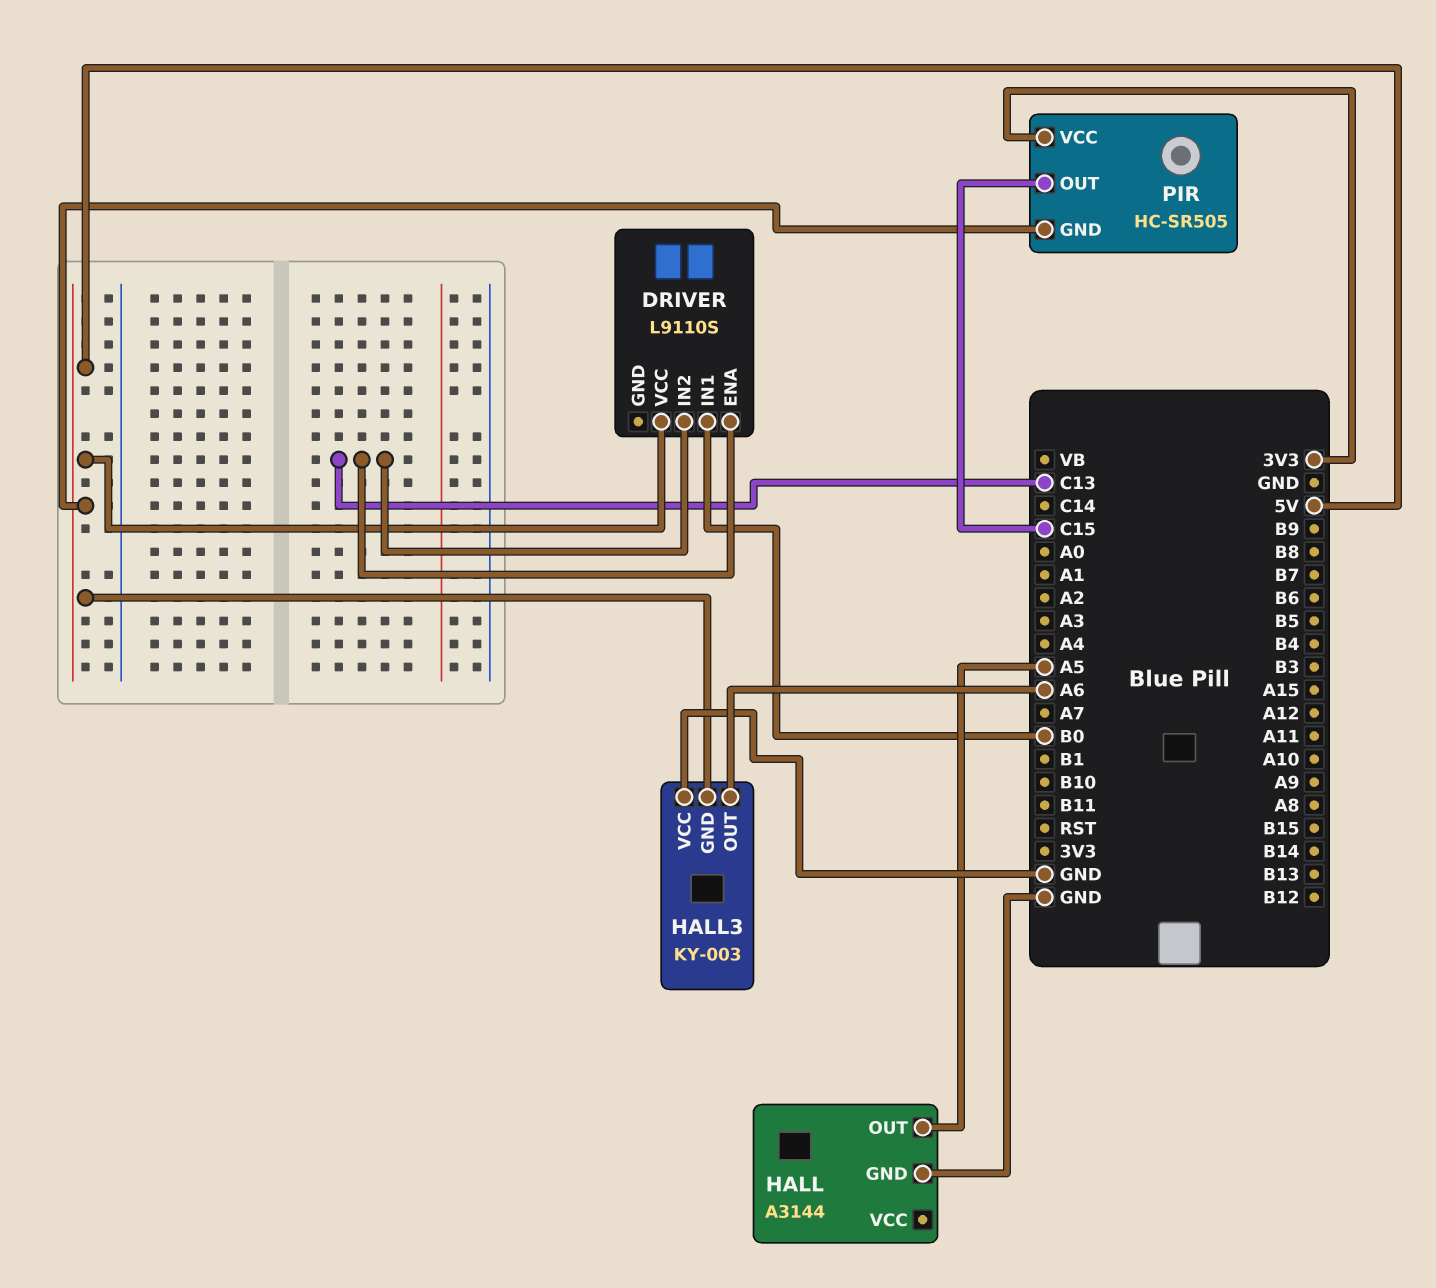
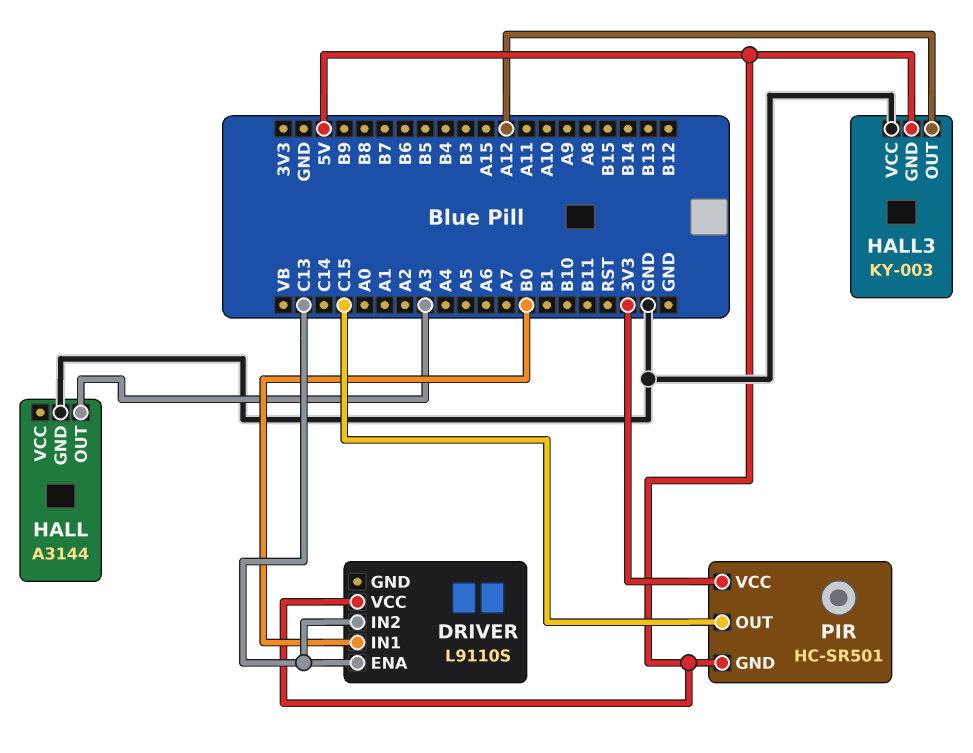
HALL pin OUT: A5 -> A3
HALL3 pin OUT: A6 -> A12
PIR: HC-SR505 -> HC-SR501

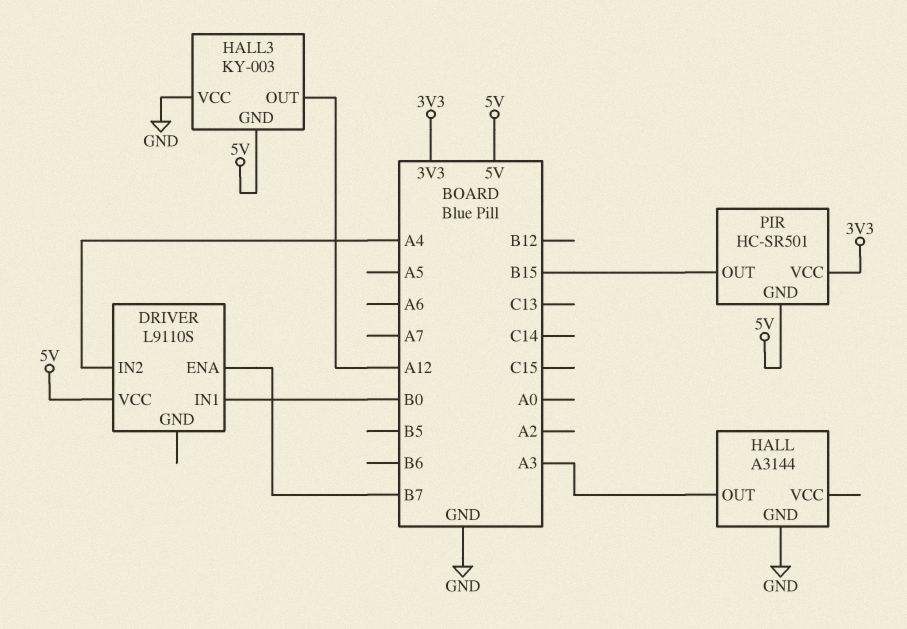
DRIVER pin ENA: C13 -> B7
DRIVER pin IN2: C13 -> A4
PIR pin OUT: C15 -> B15

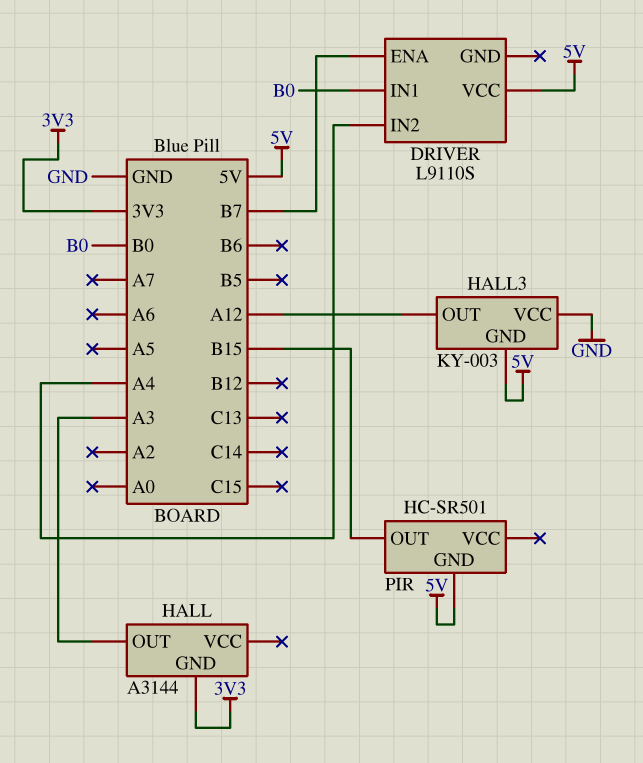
HALL pin GND: GND -> 3V3
PIR pin VCC: 3V3 -> none

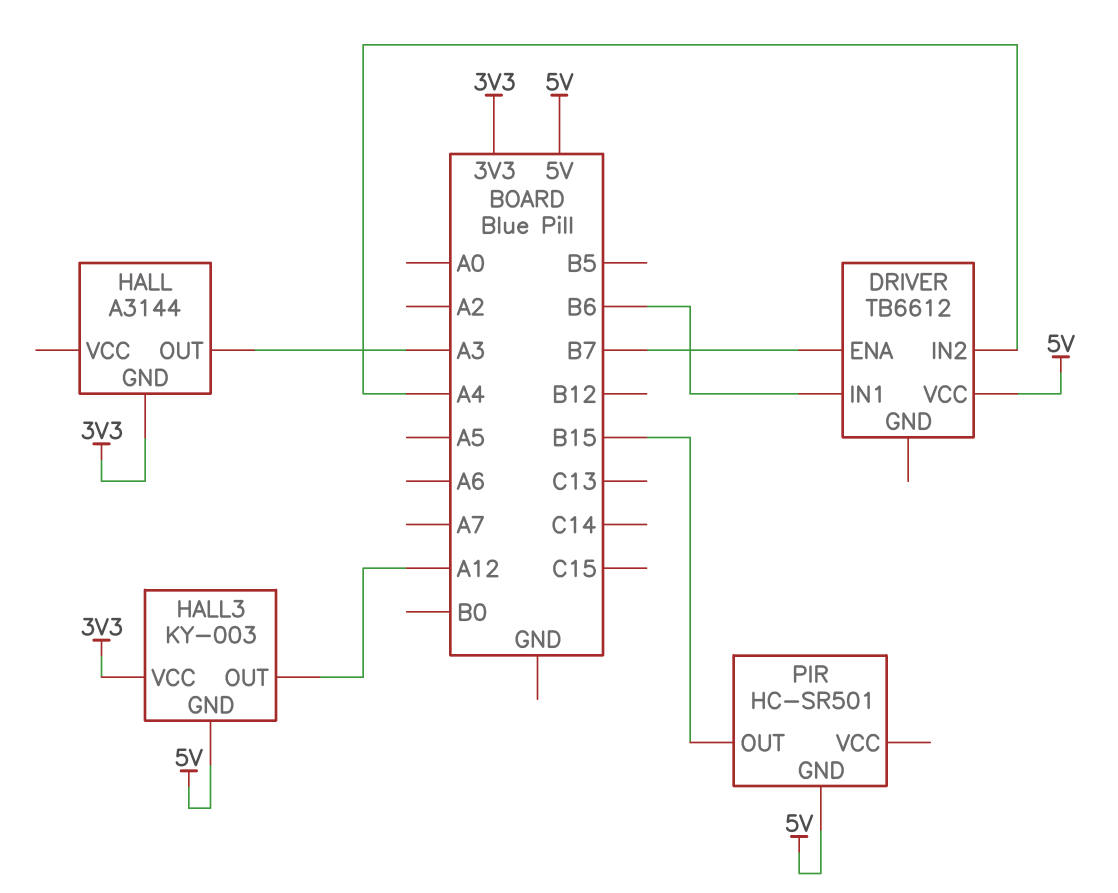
DRIVER: L9110S -> TB6612
DRIVER pin IN1: B0 -> B6
HALL3 pin VCC: GND -> 3V3

